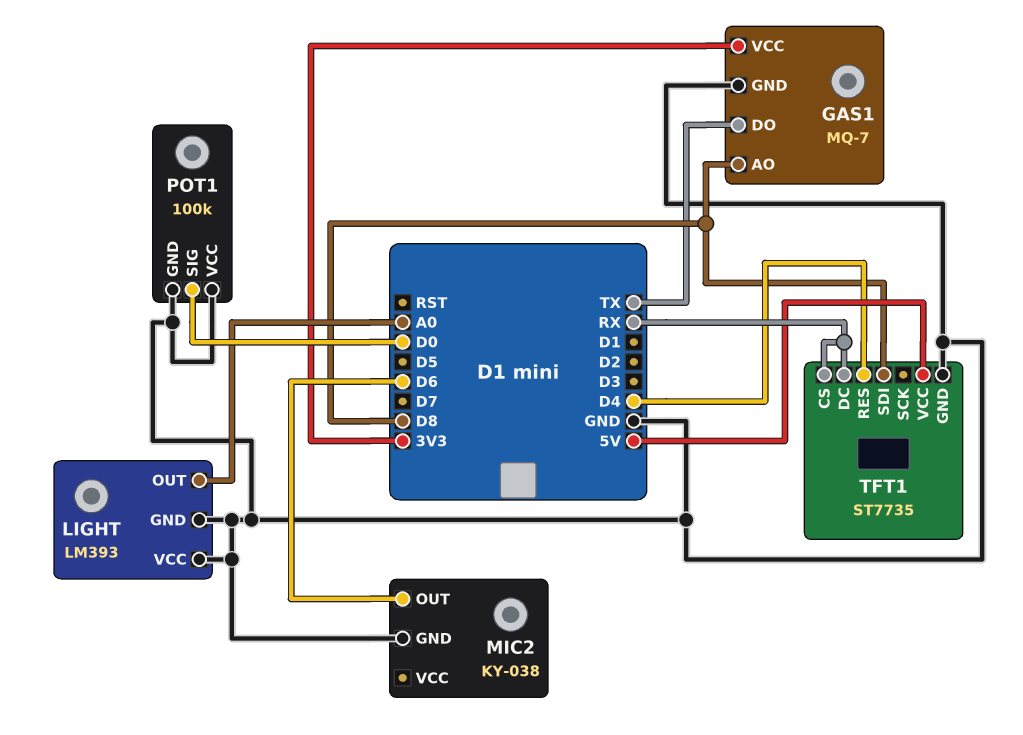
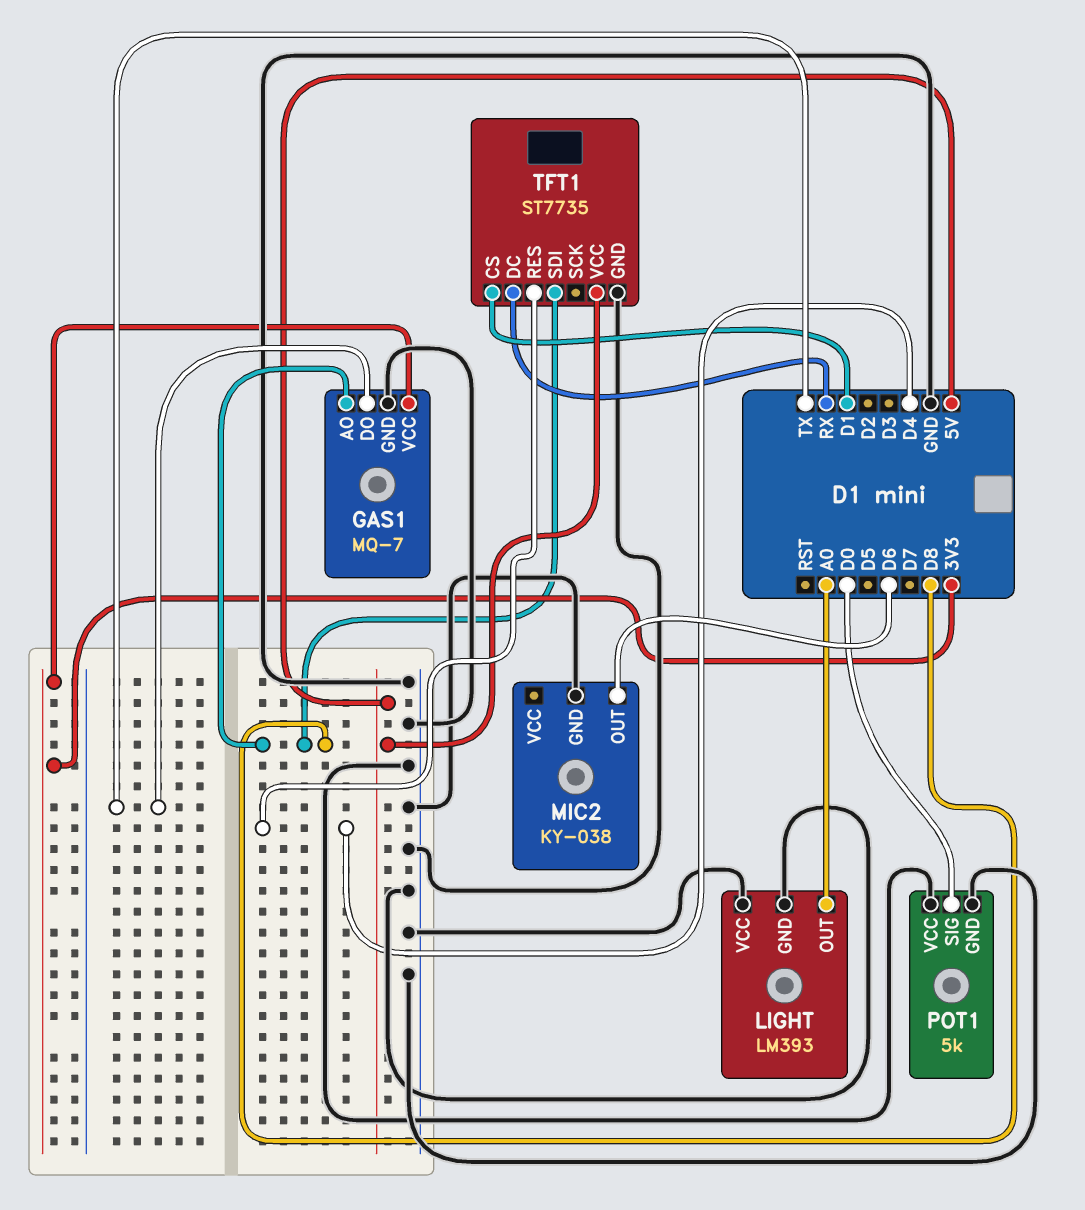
POT1: 100k -> 5k
TFT1 pin CS: RX -> D1

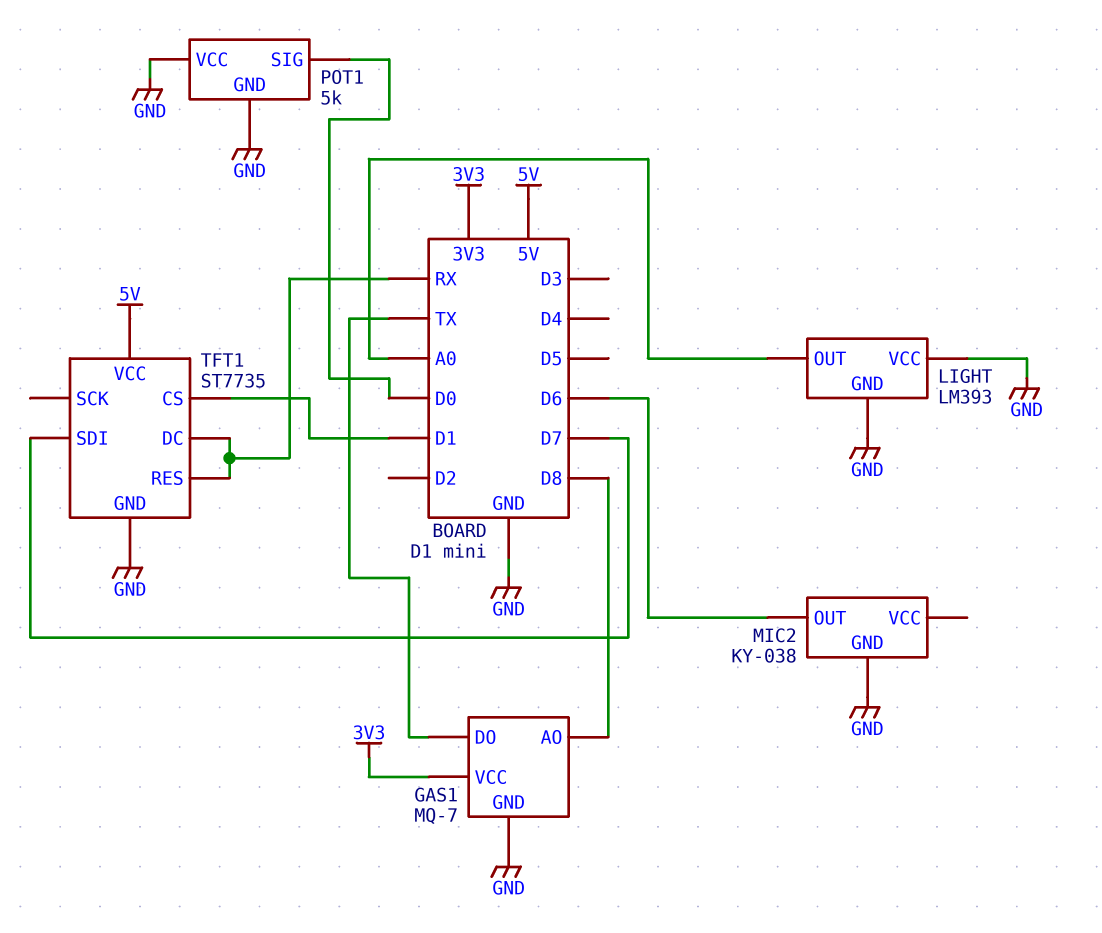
TFT1 pin RES: D4 -> RX
TFT1 pin SDI: D8 -> D7

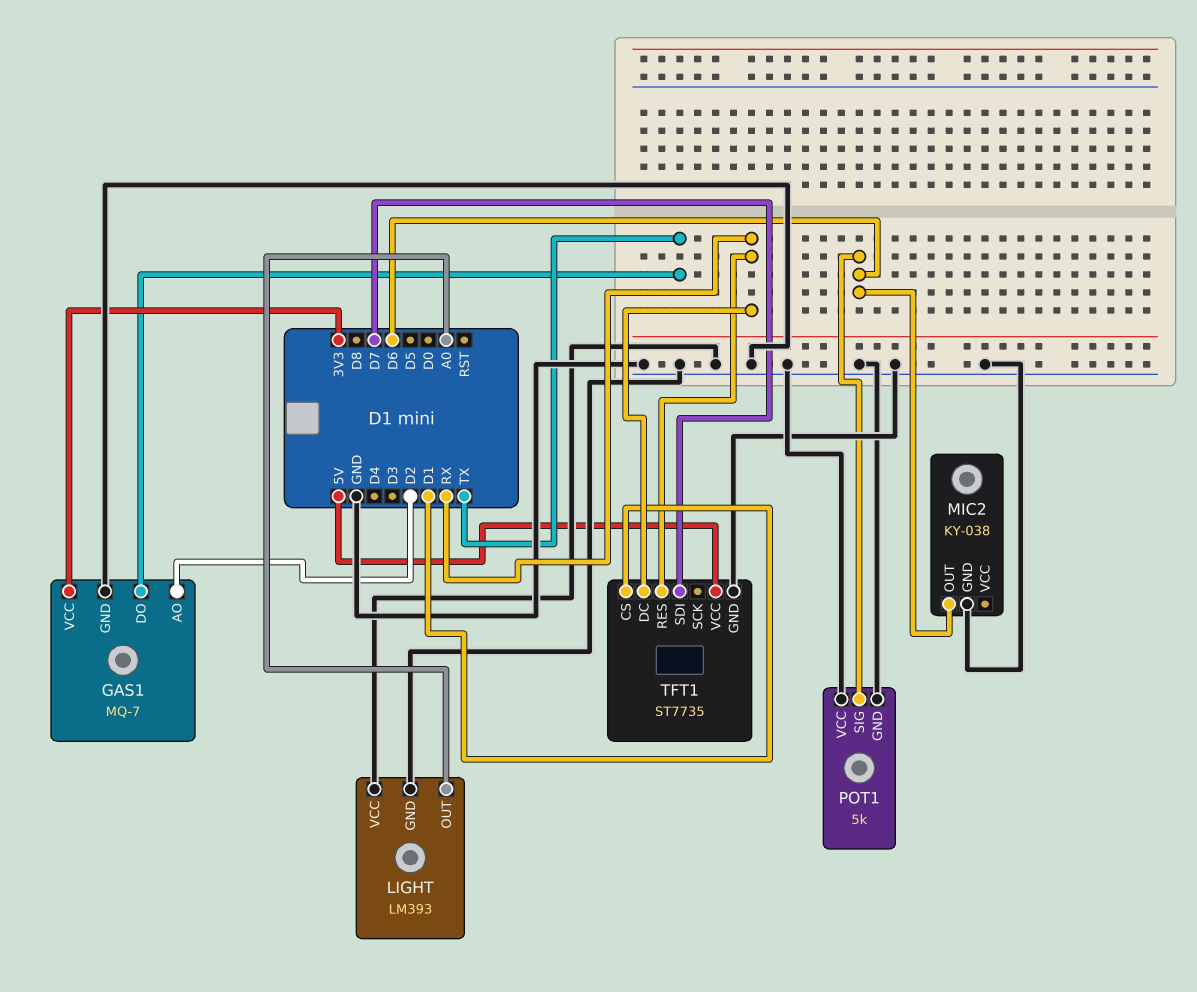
GAS1 pin AO: D8 -> D2
POT1 pin SIG: D0 -> D6

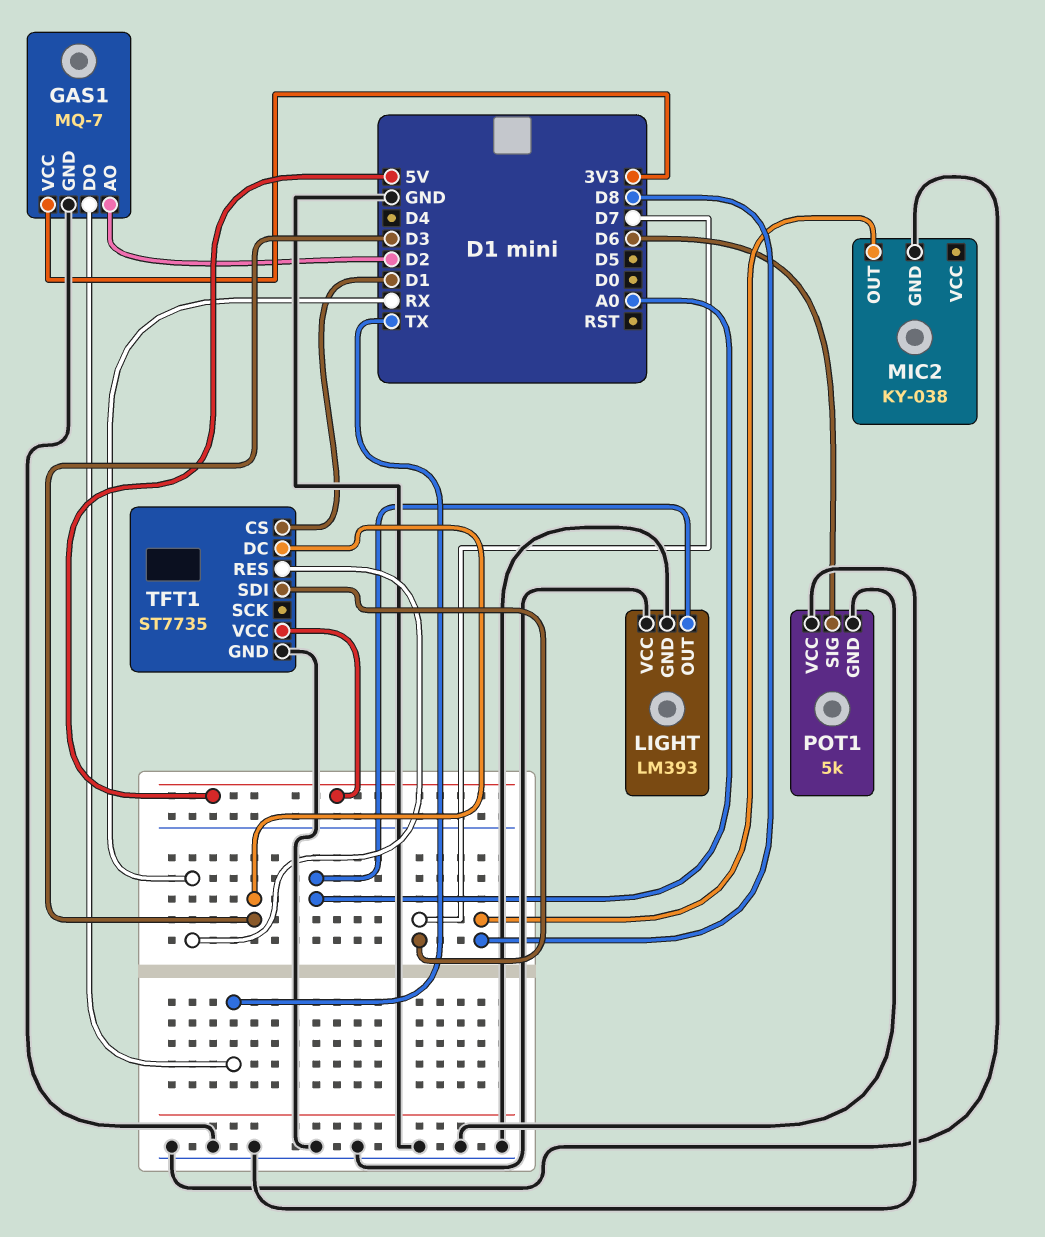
MIC2 pin OUT: D6 -> D8
TFT1 pin DC: RX -> D3

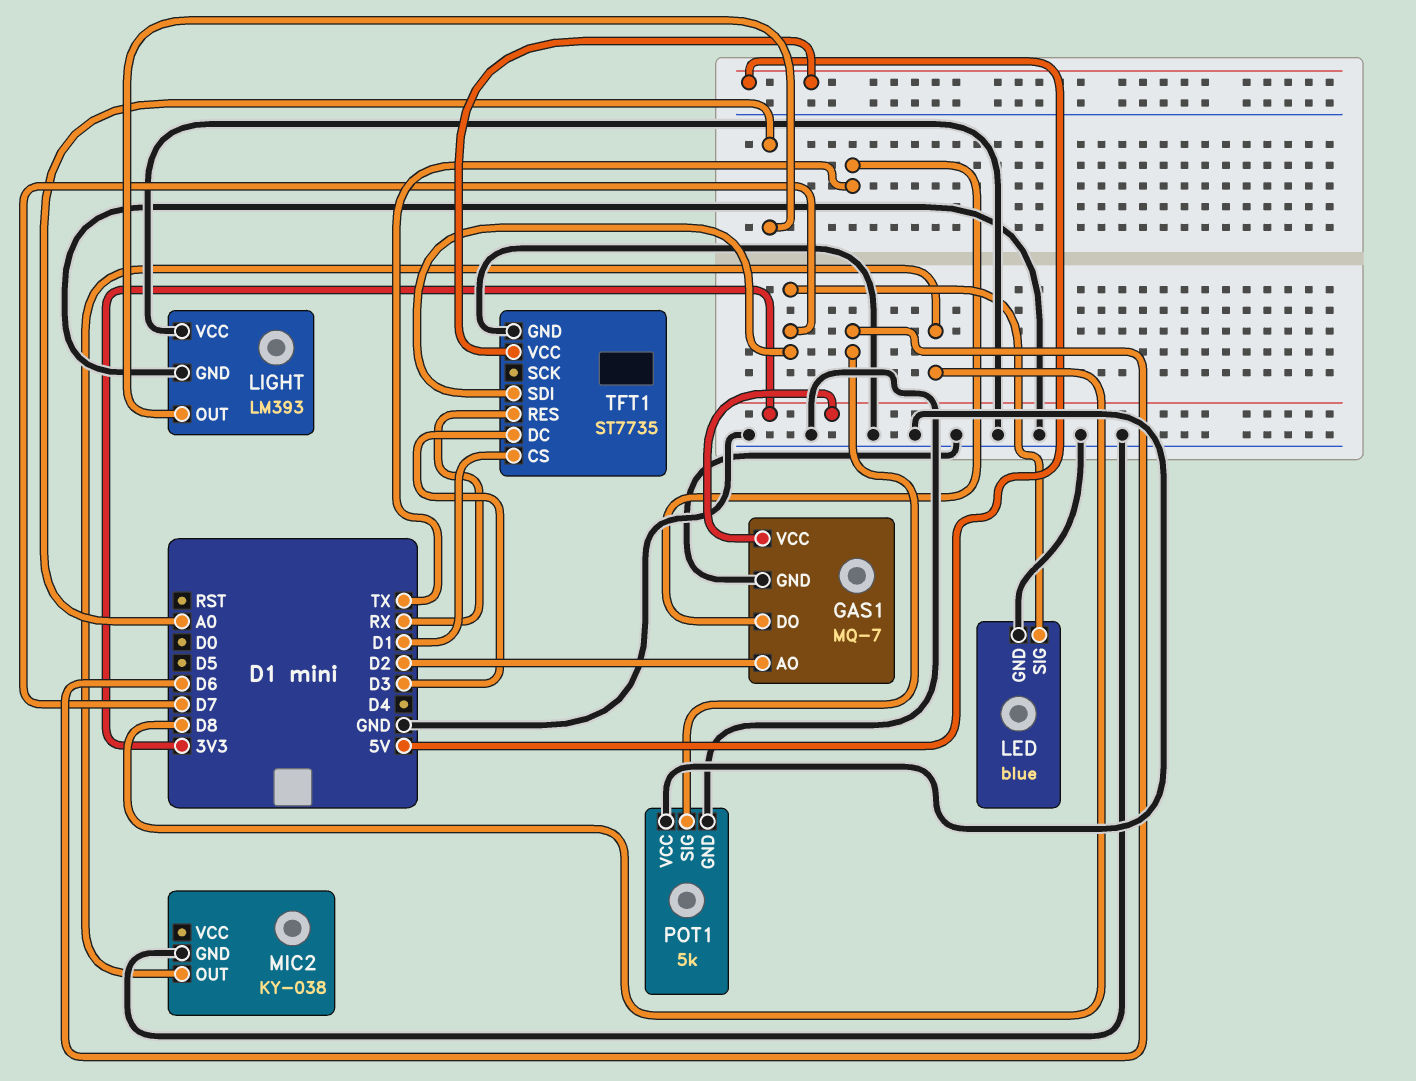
LED: none -> blue
LED pin GND: none -> GND
LED pin SIG: none -> D7

